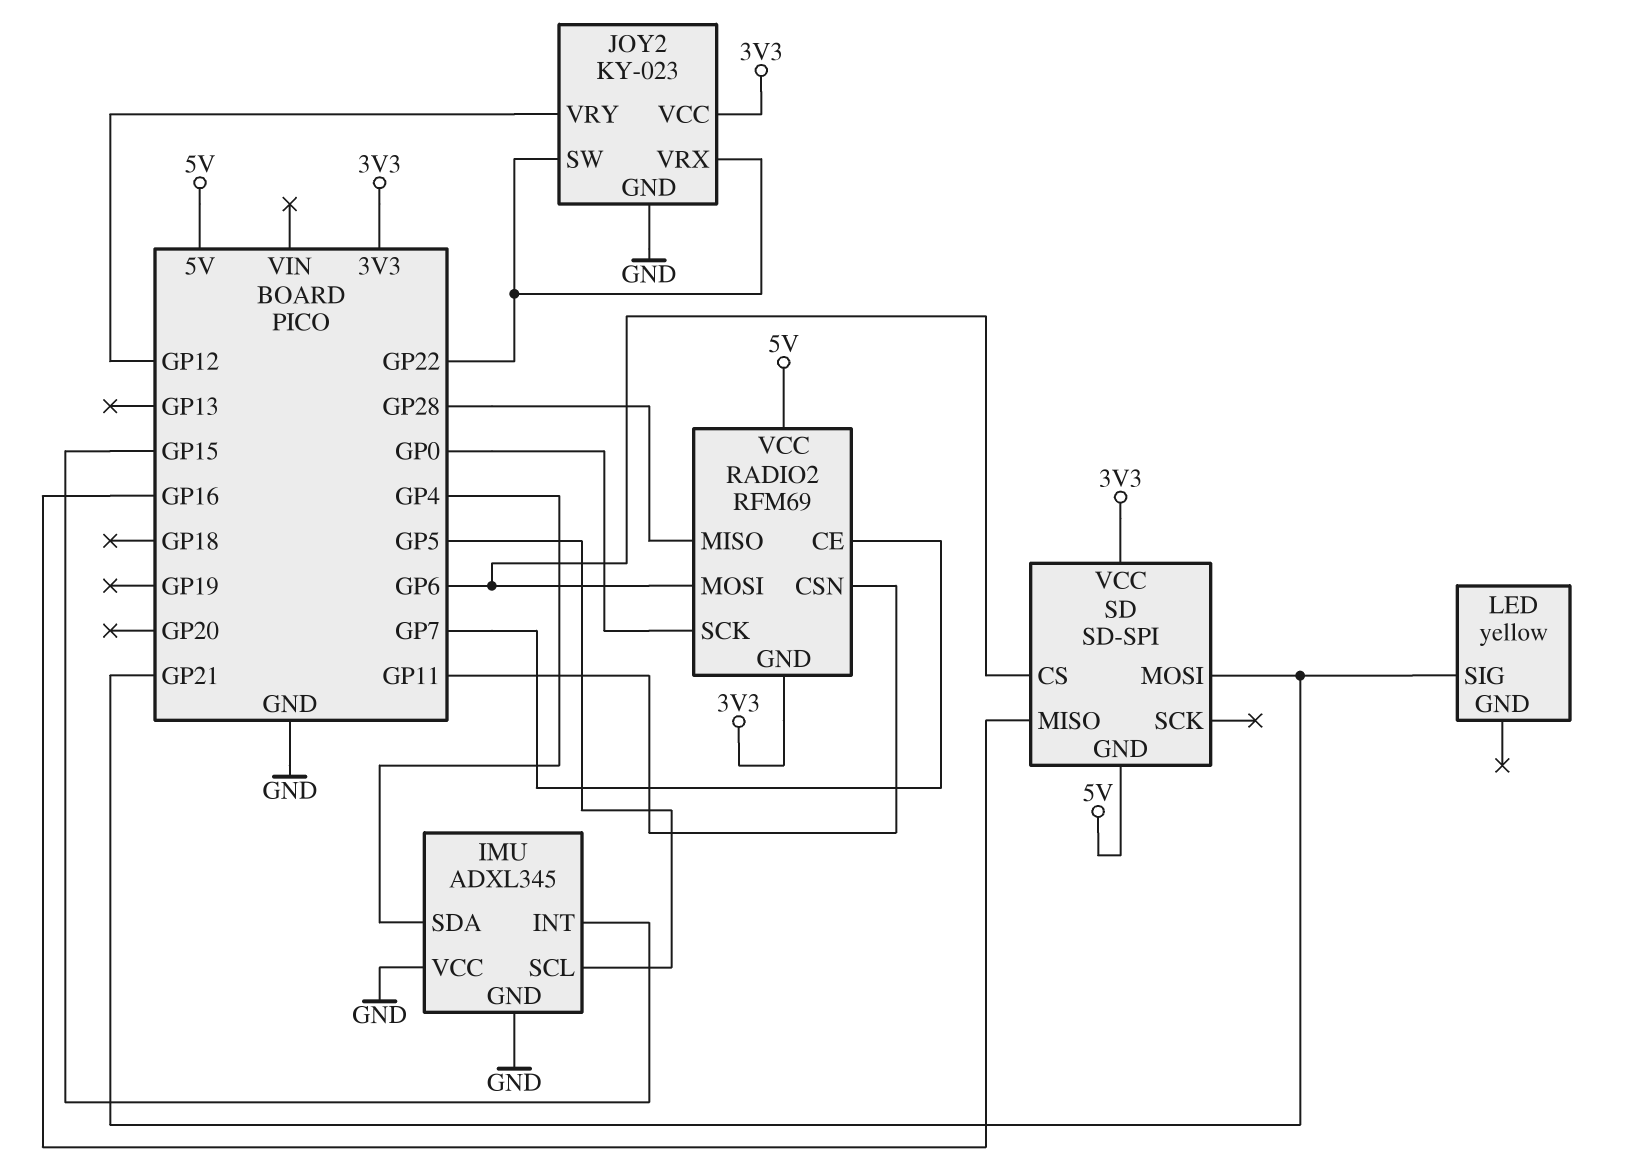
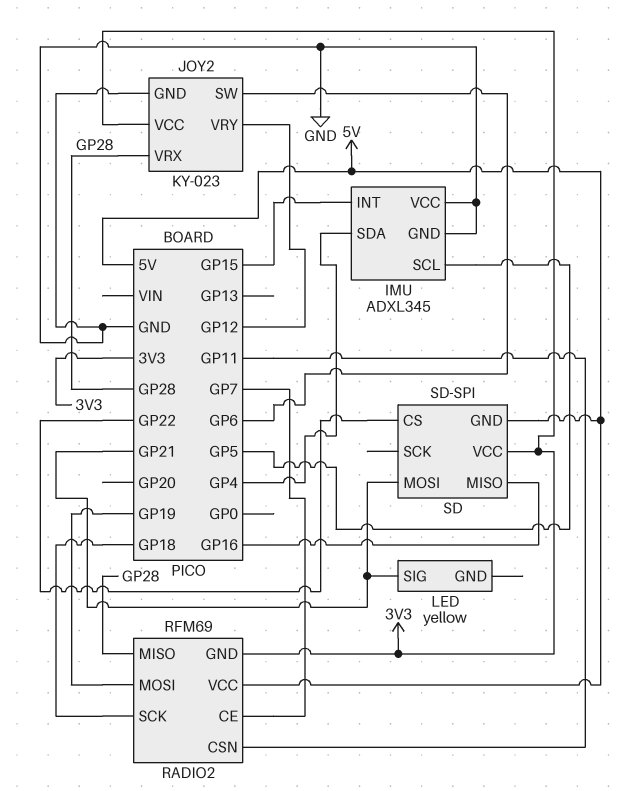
JOY2 pin SW: GP22 -> GP6
JOY2 pin VRX: GP22 -> GP28
RADIO2 pin MOSI: GP6 -> GP19
RADIO2 pin SCK: GP0 -> GP18
SD pin CS: GP6 -> GP22

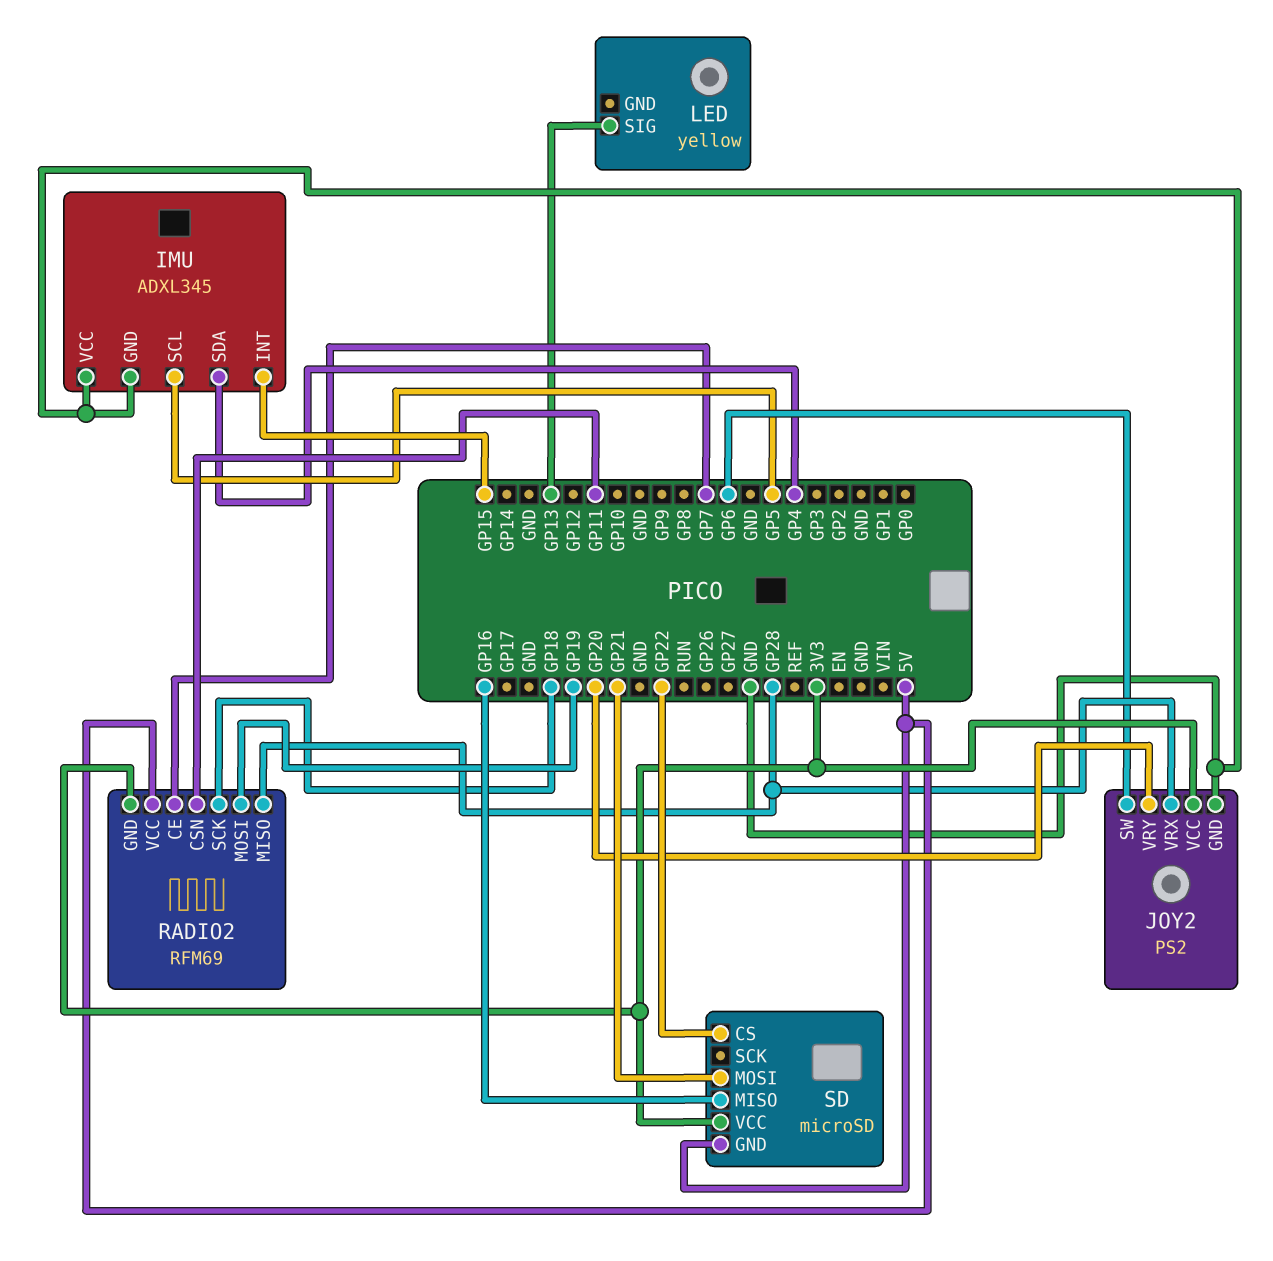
JOY2: KY-023 -> PS2
JOY2 pin VRY: GP12 -> GP20
LED pin SIG: GP21 -> GP13
SD: SD-SPI -> microSD

